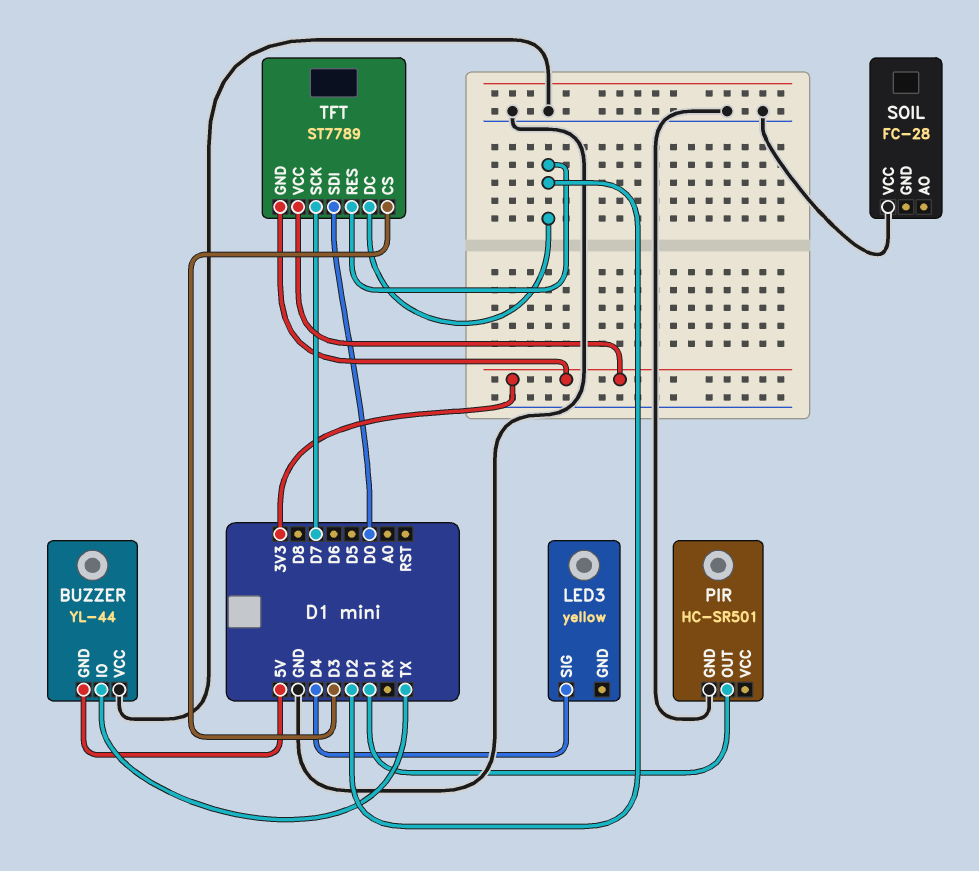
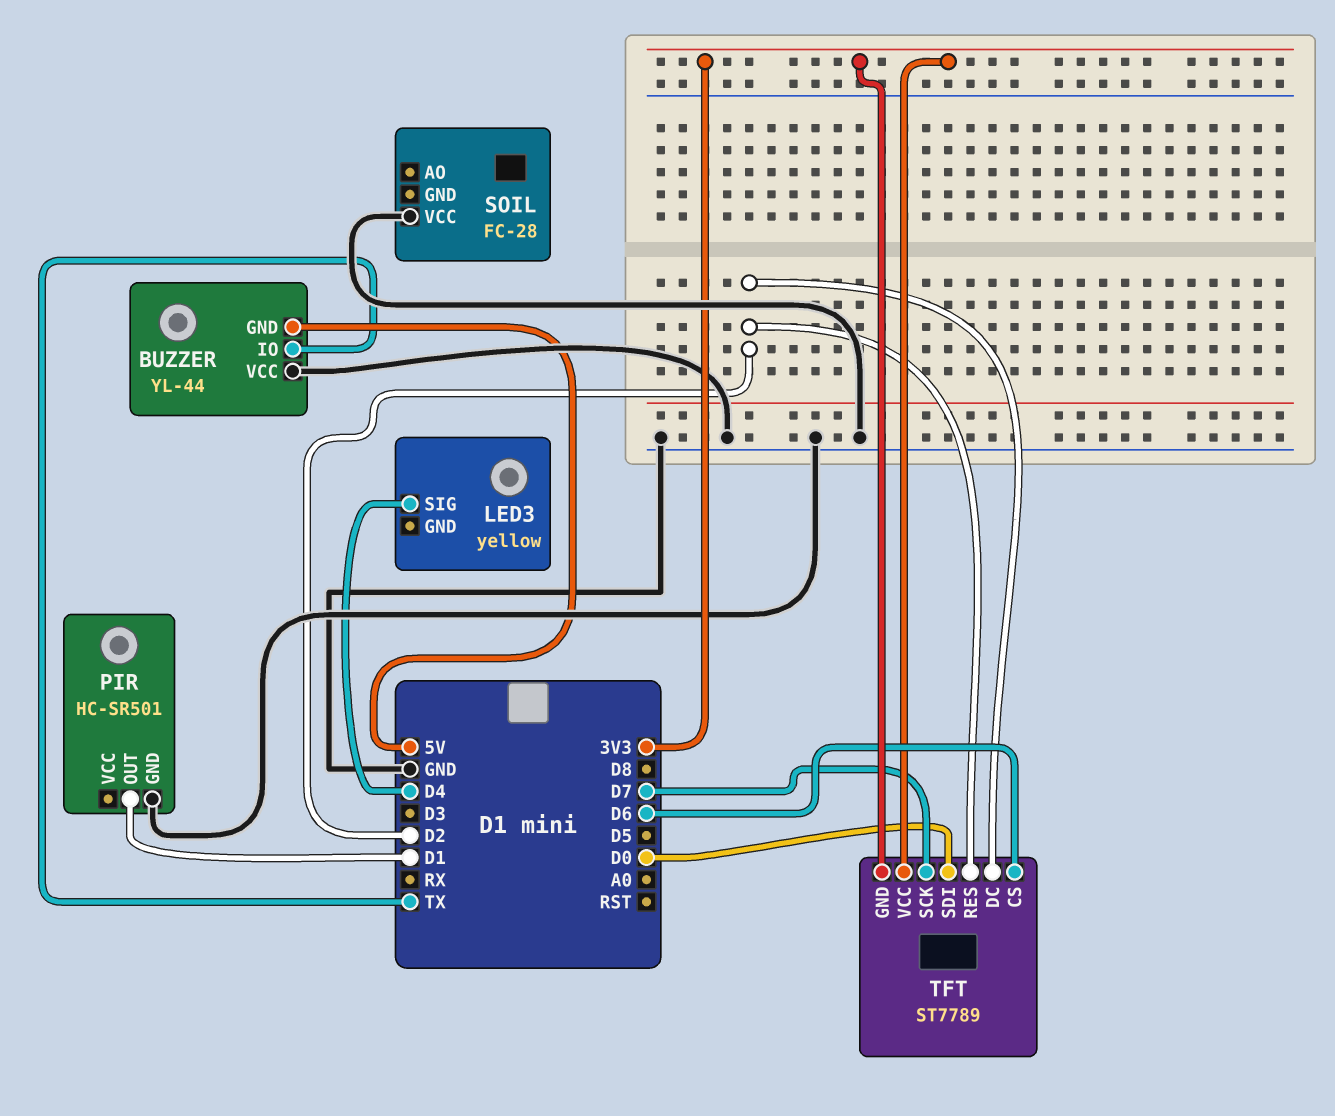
TFT pin CS: D3 -> D6

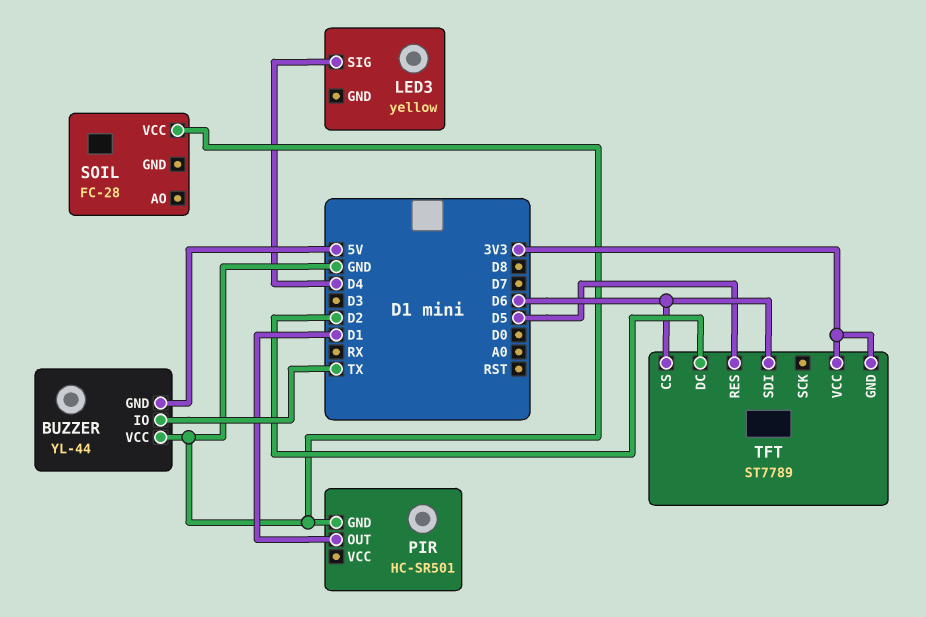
TFT pin RES: D2 -> D5
TFT pin SCK: D7 -> none
TFT pin SDI: D0 -> D6

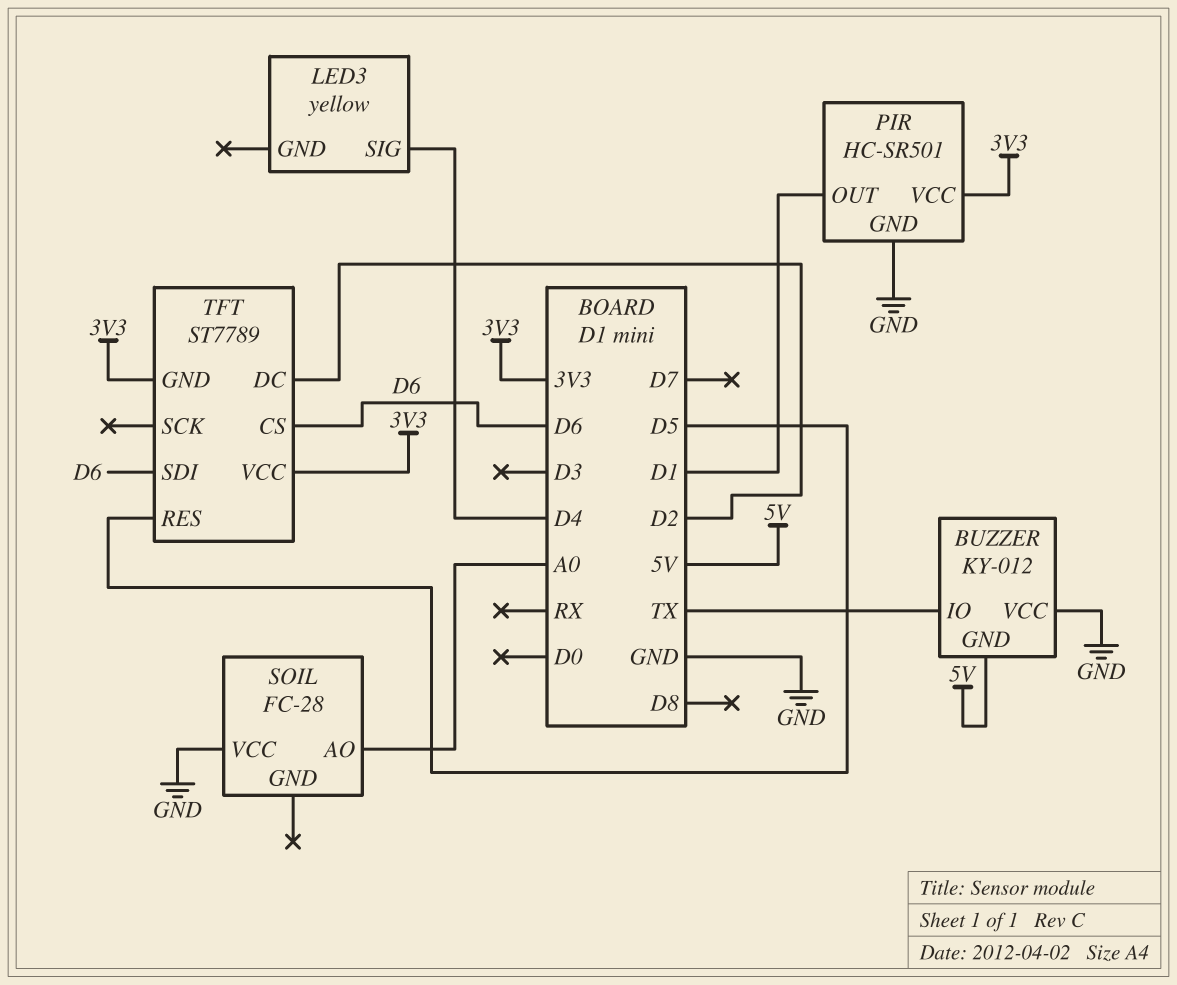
BUZZER: YL-44 -> KY-012
PIR pin VCC: none -> 3V3
SOIL pin AO: none -> A0

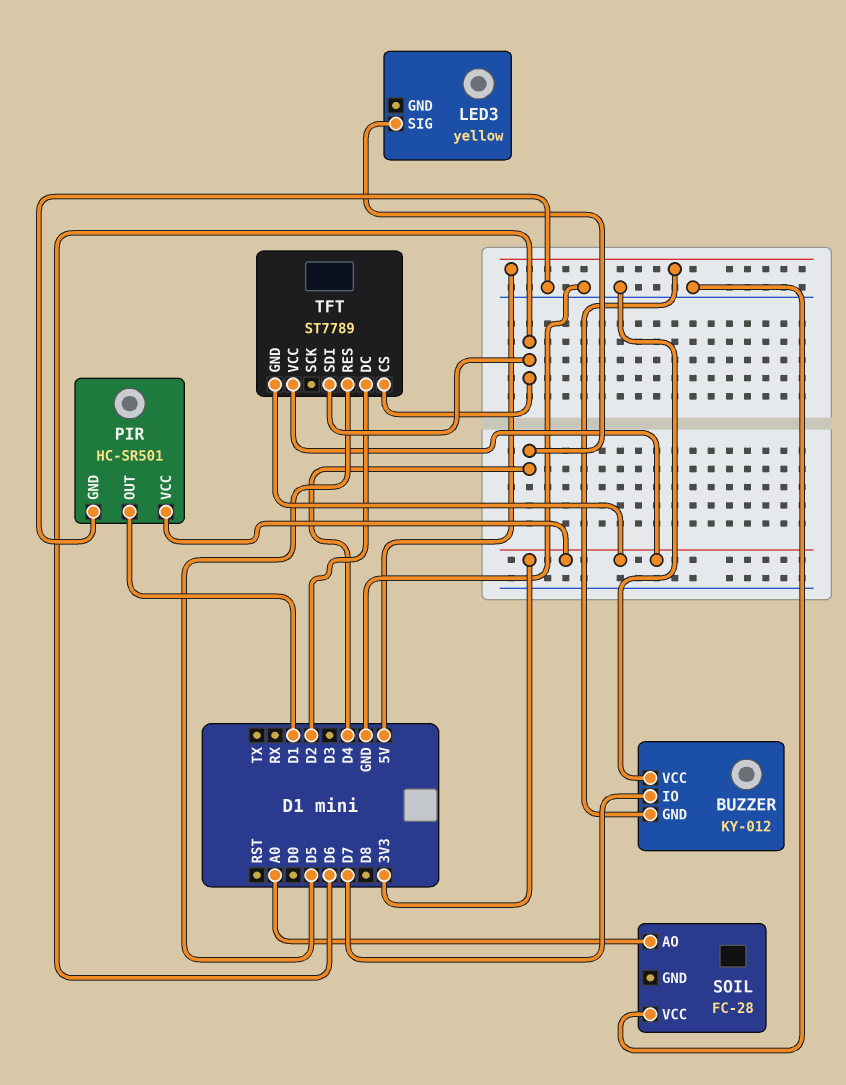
BUZZER pin IO: TX -> D7

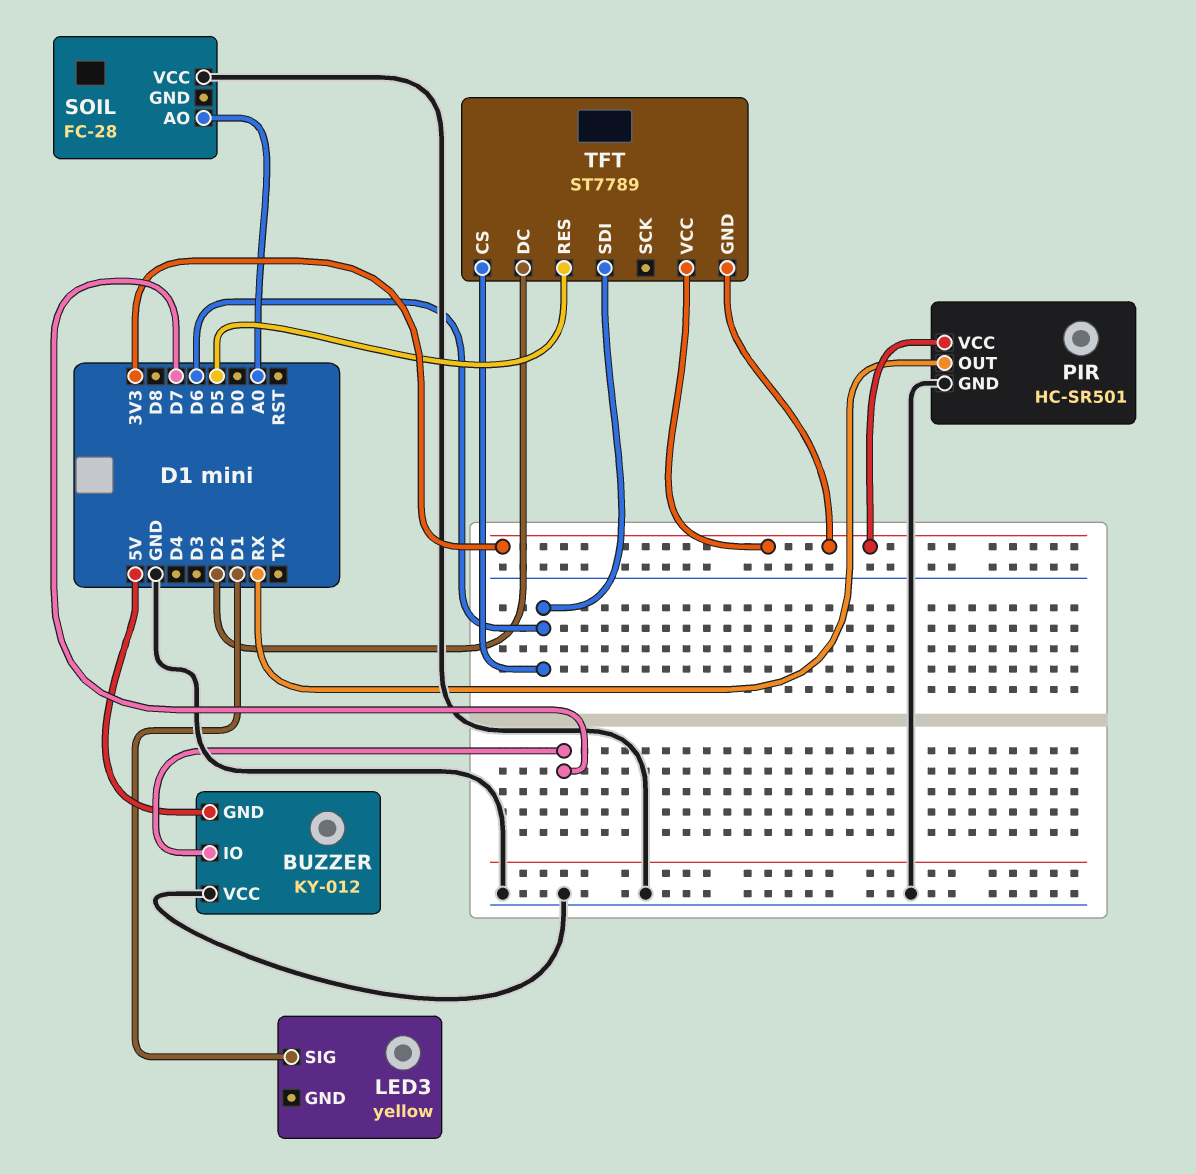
LED3 pin SIG: D4 -> D1
PIR pin OUT: D1 -> RX

